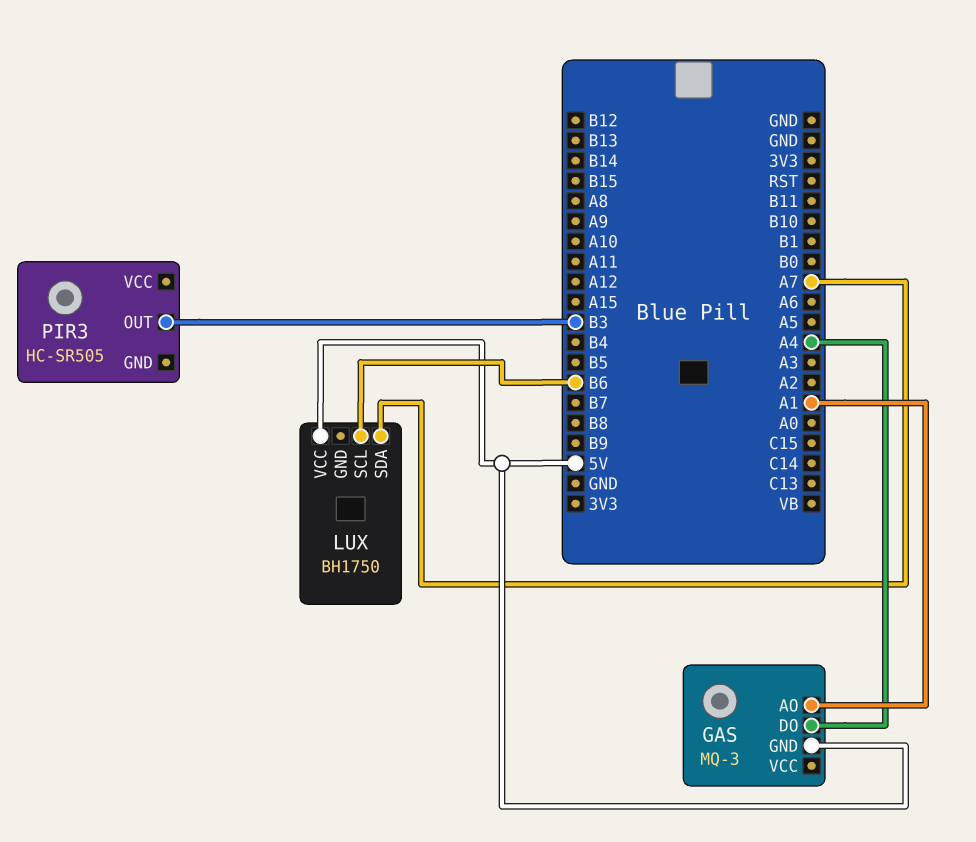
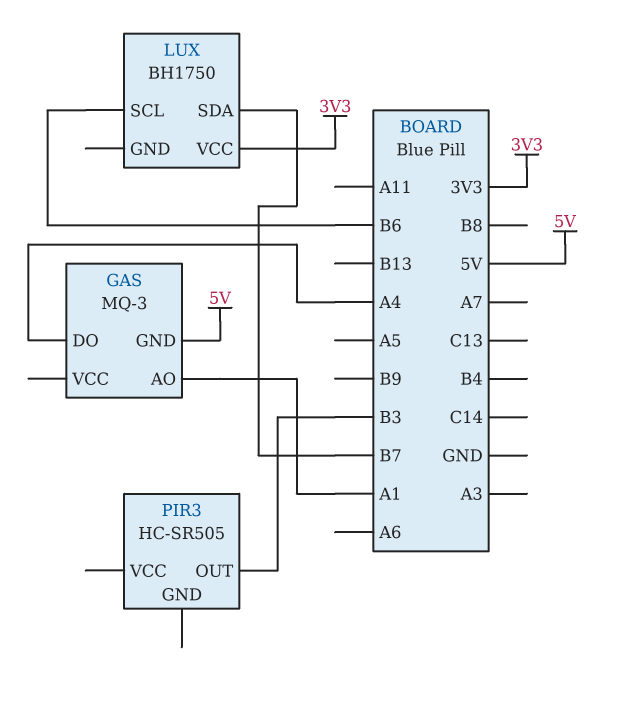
LUX pin SDA: A7 -> B7
LUX pin VCC: 5V -> 3V3

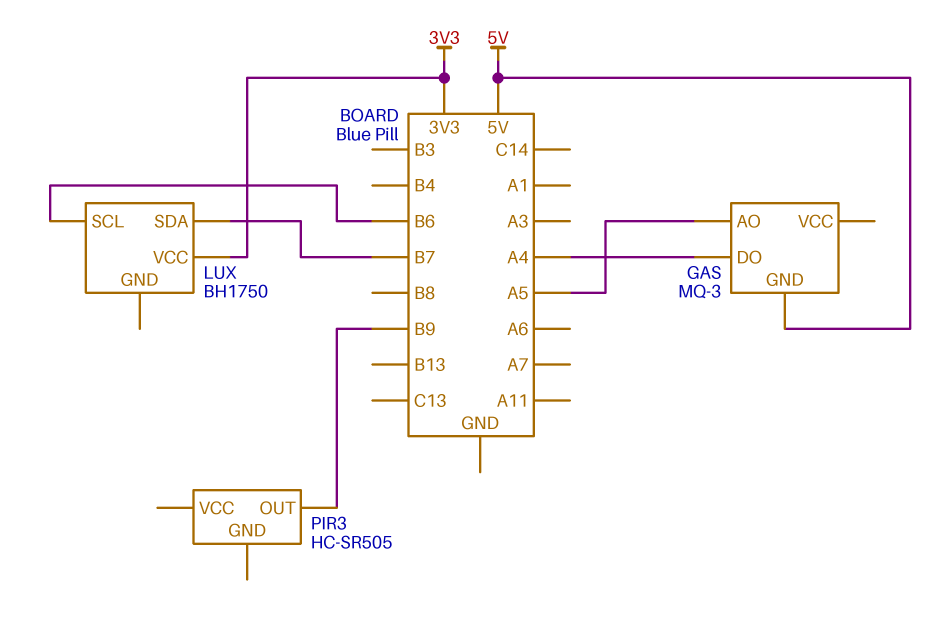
GAS pin AO: A1 -> A5
PIR3 pin OUT: B3 -> B9

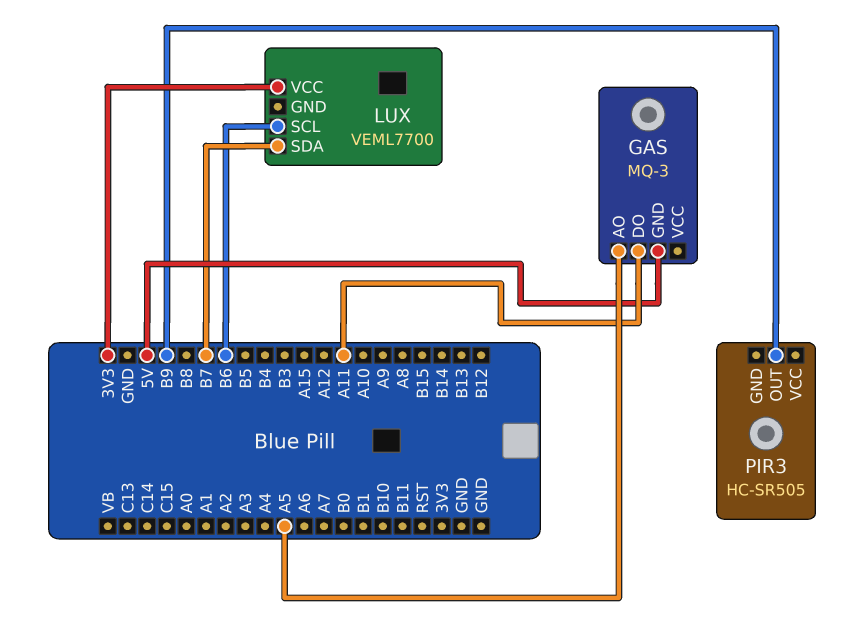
GAS pin DO: A4 -> A11
LUX: BH1750 -> VEML7700

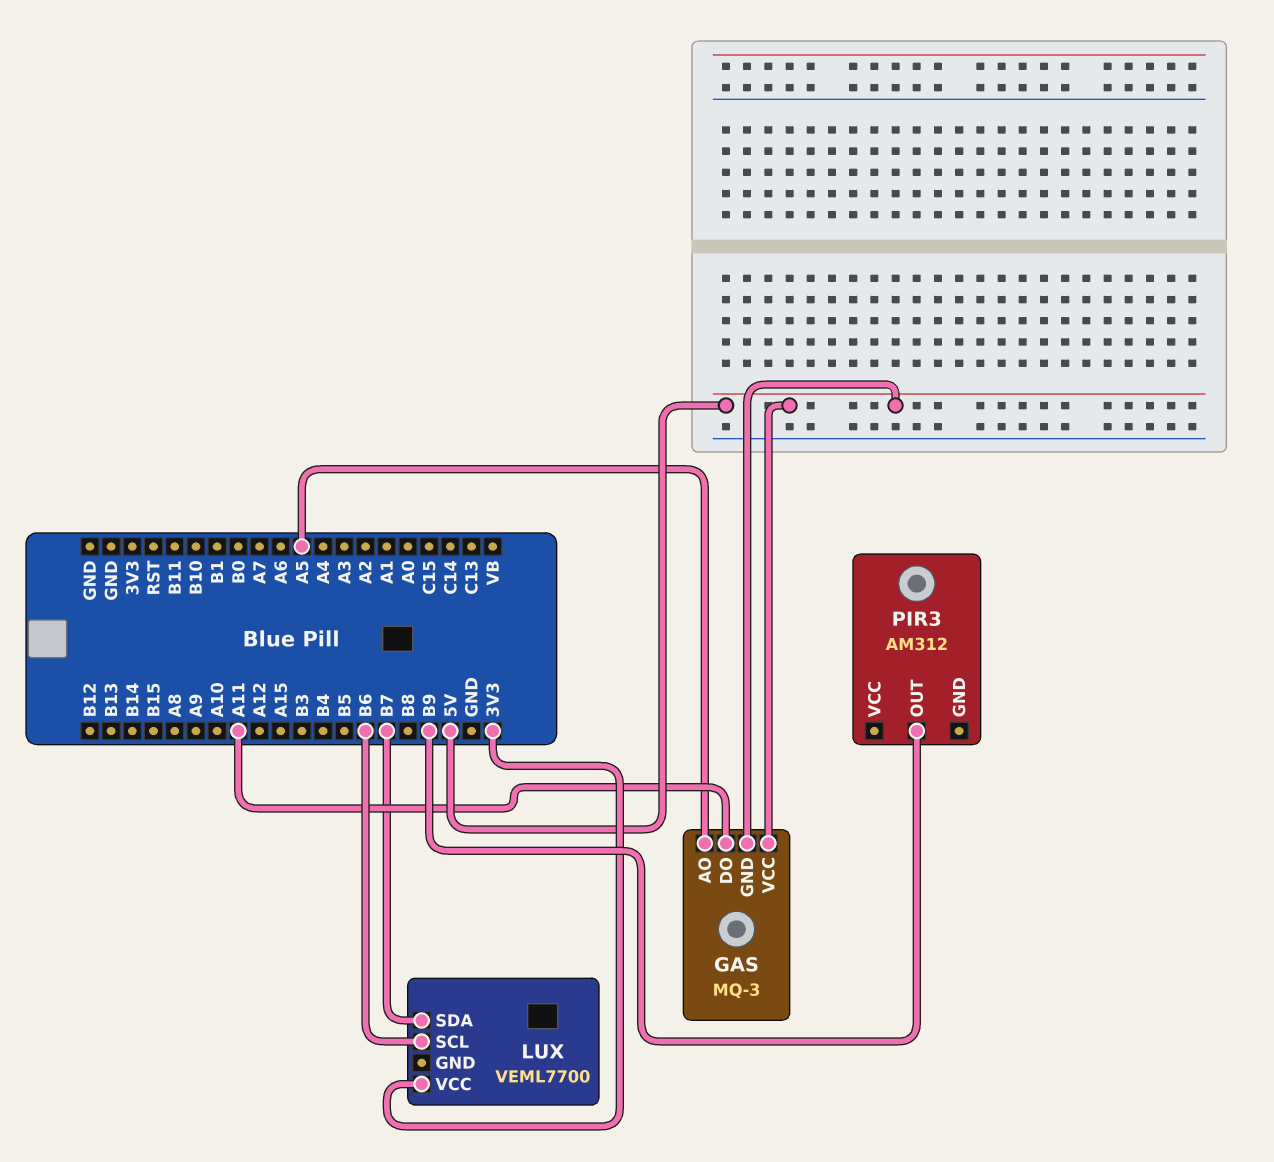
GAS pin VCC: none -> 5V
PIR3: HC-SR505 -> AM312

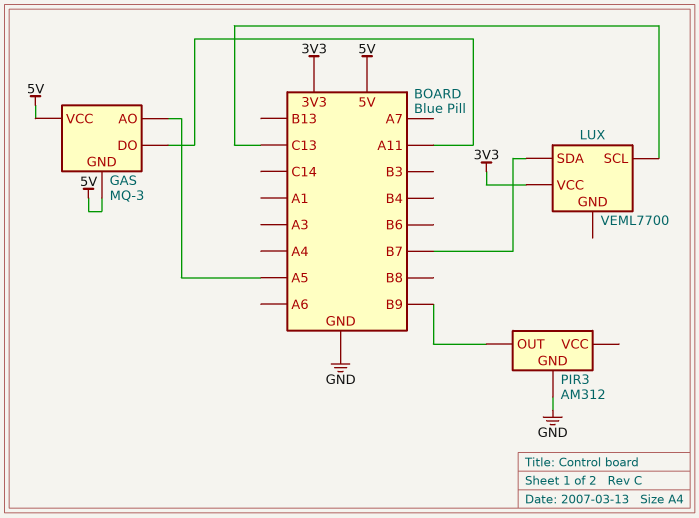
LUX pin SCL: B6 -> C13
PIR3 pin GND: none -> GND

